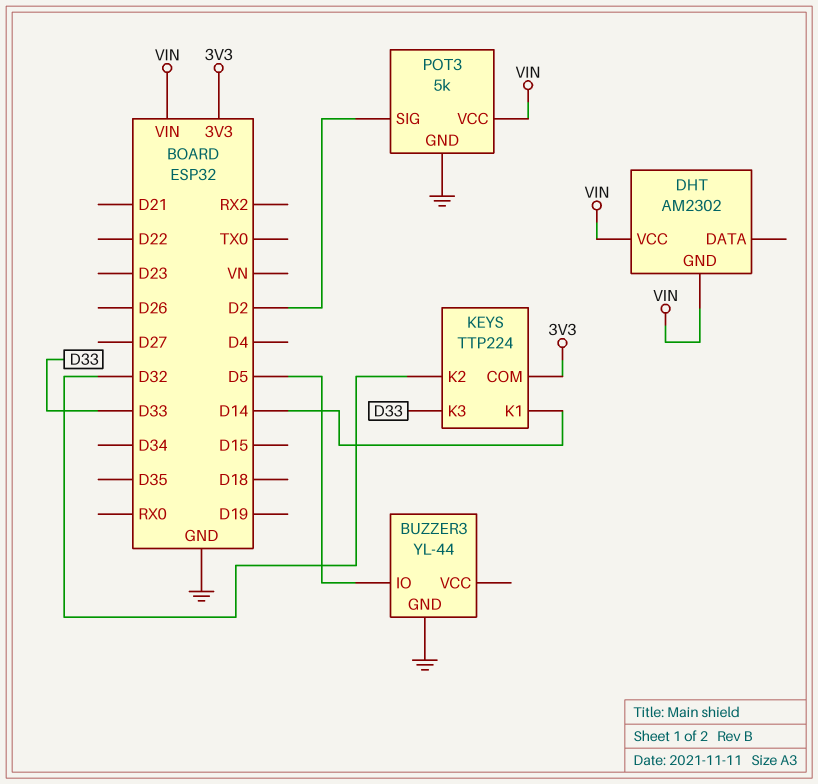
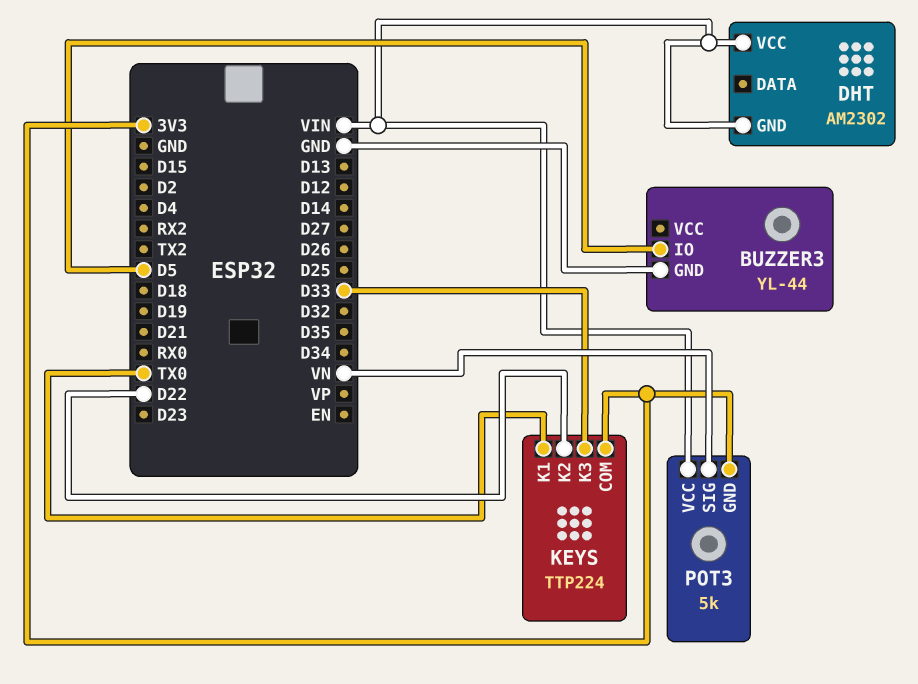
KEYS pin K1: D14 -> TX0
KEYS pin K2: D32 -> D22
POT3 pin GND: GND -> 3V3
POT3 pin SIG: D2 -> VN

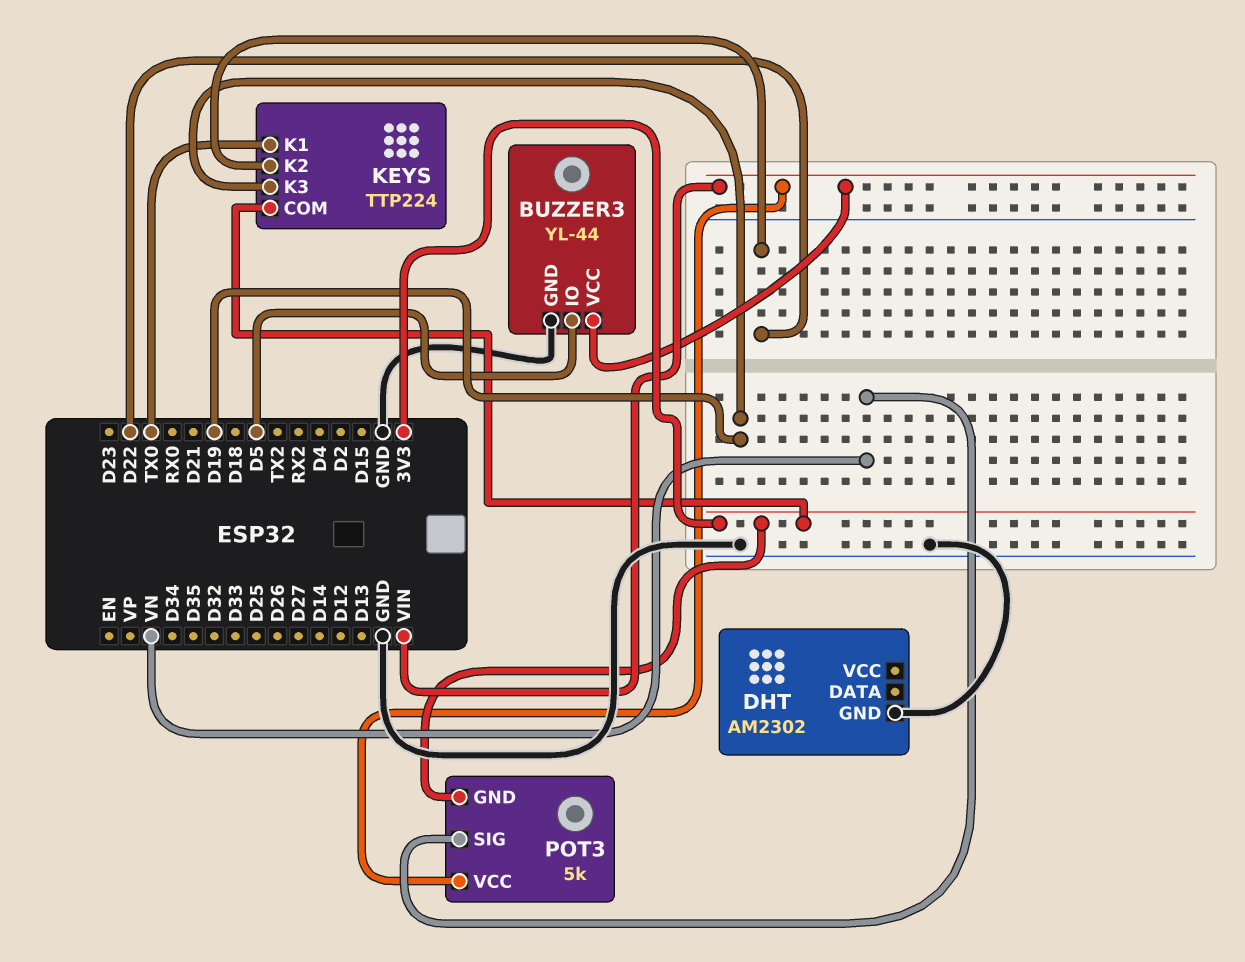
BUZZER3 pin VCC: none -> VIN
DHT pin GND: VIN -> GND
DHT pin VCC: VIN -> none
KEYS pin K3: D33 -> D19

